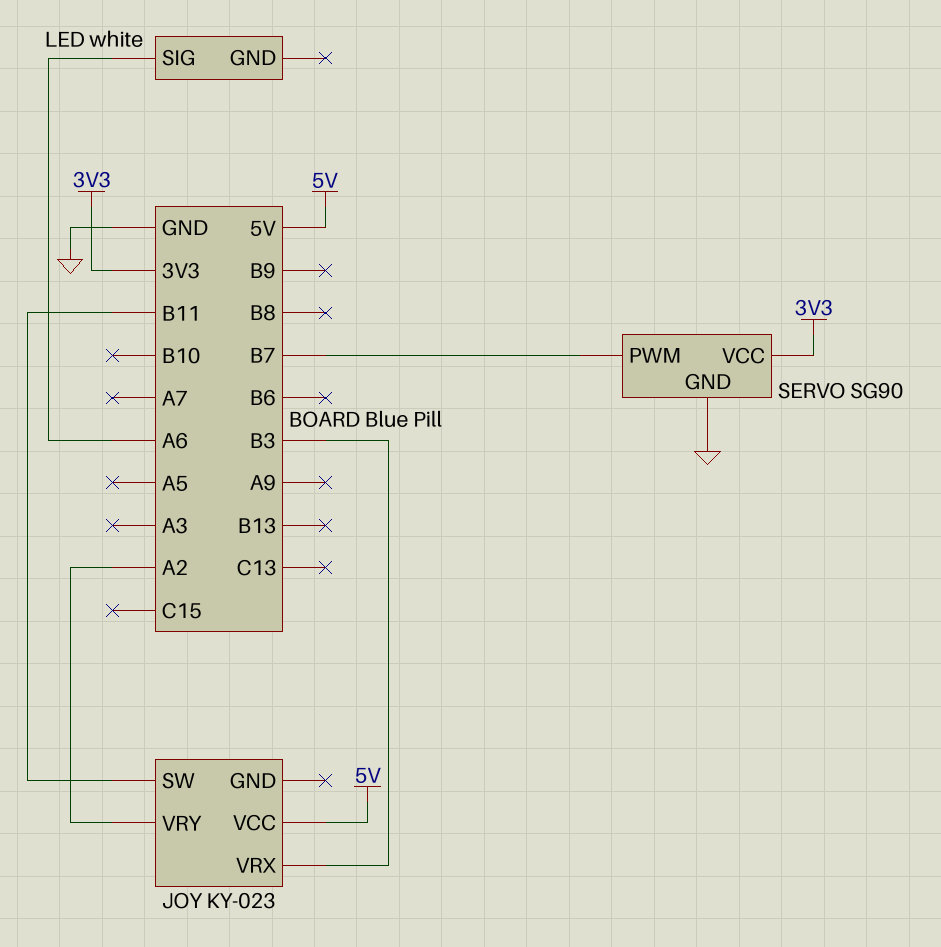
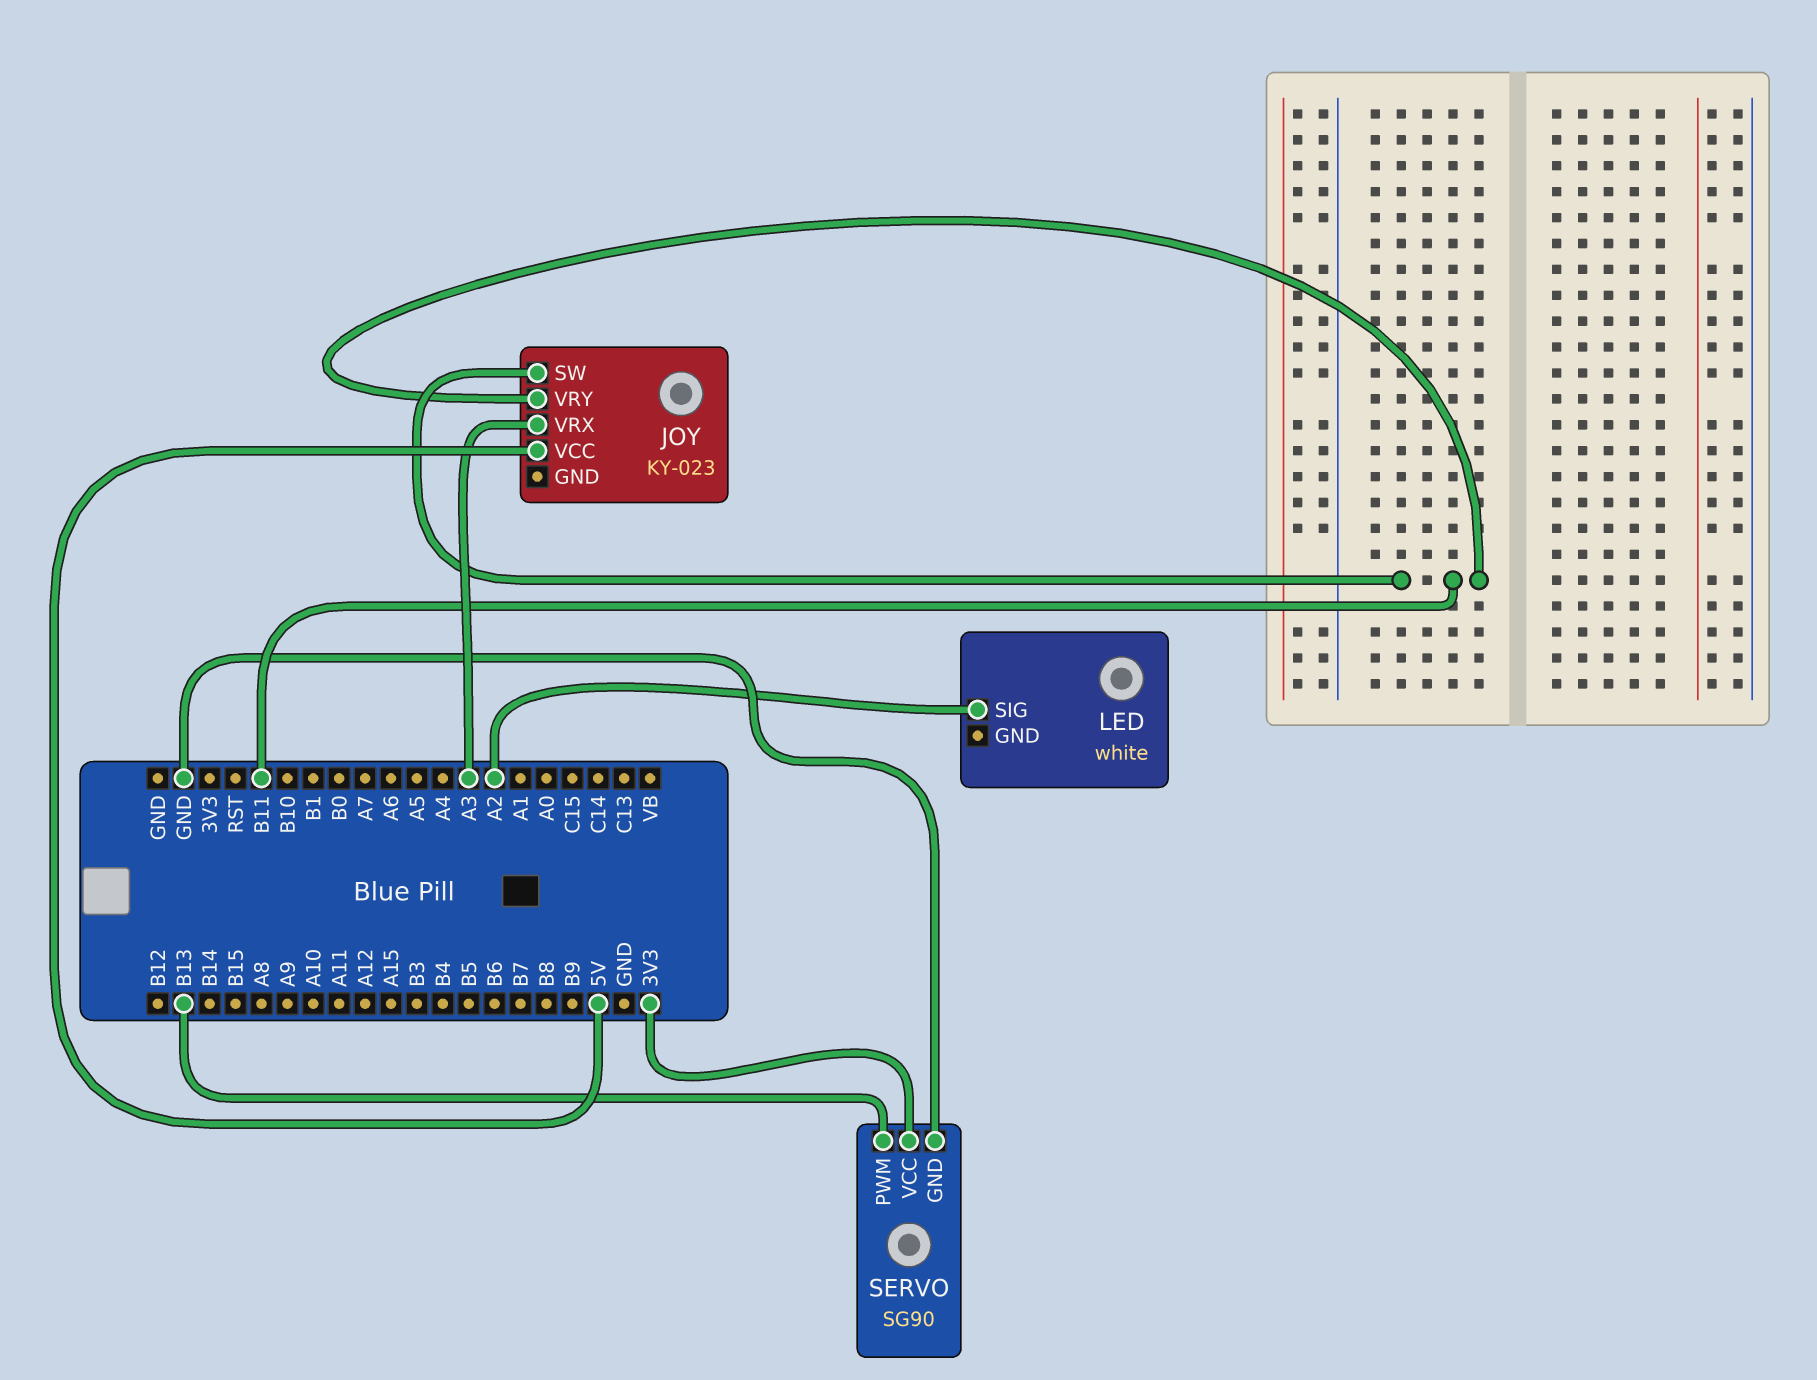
JOY pin VRX: B3 -> A3
JOY pin VRY: A2 -> B11
LED pin SIG: A6 -> A2
SERVO pin PWM: B7 -> B13

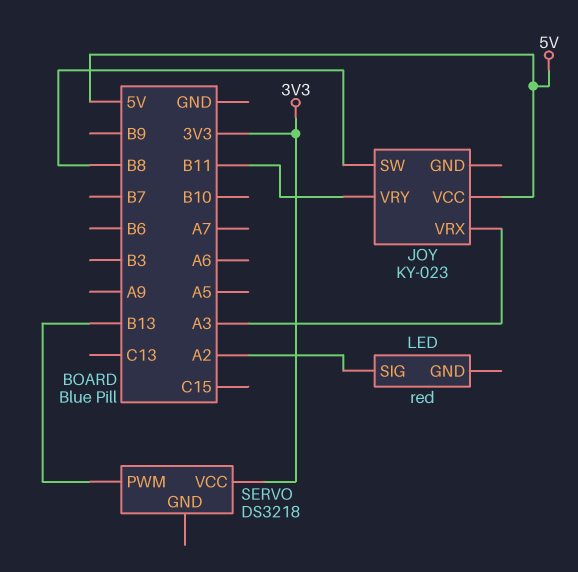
JOY pin SW: B11 -> B8
LED: white -> red
SERVO: SG90 -> DS3218
SERVO pin GND: GND -> none

